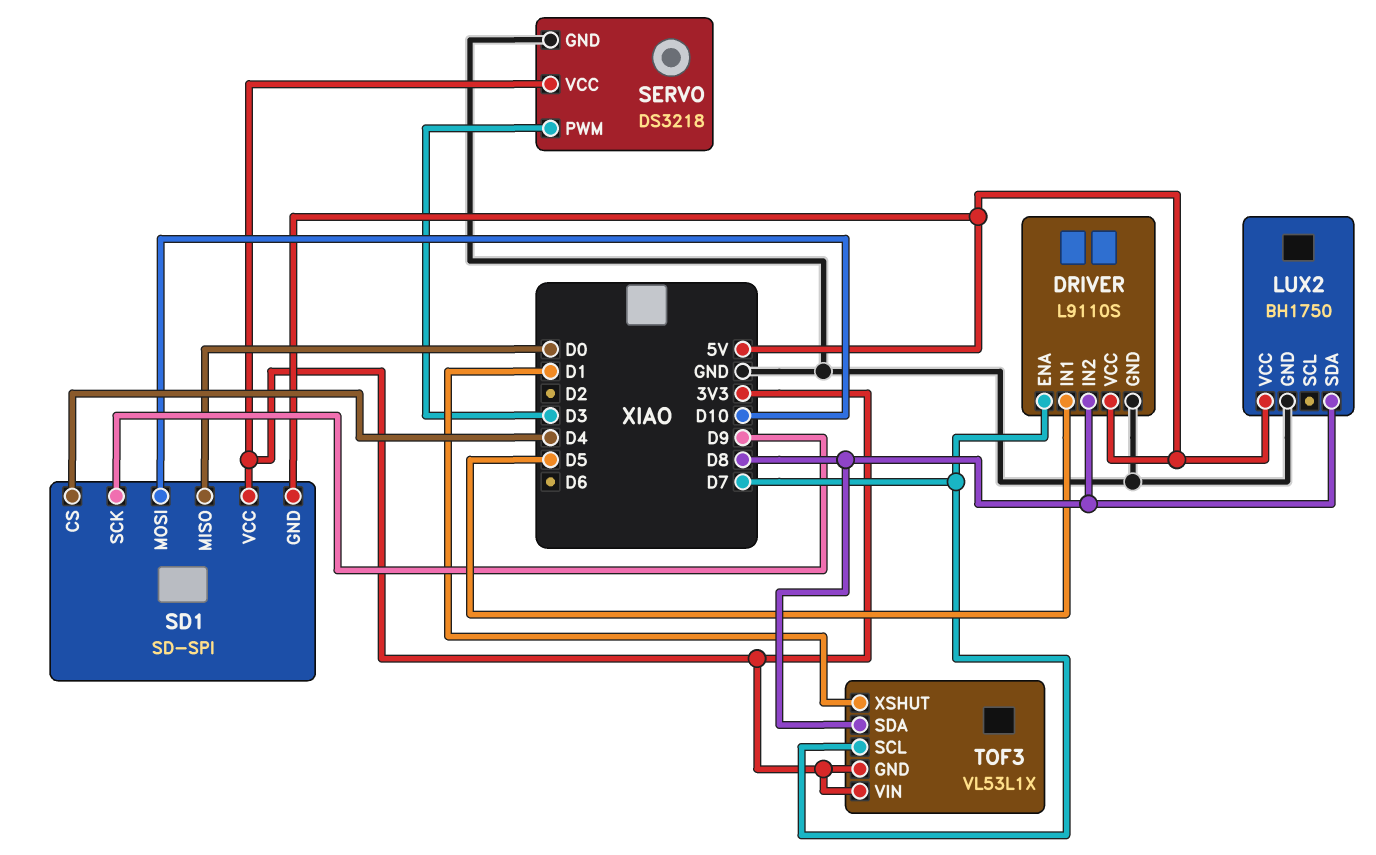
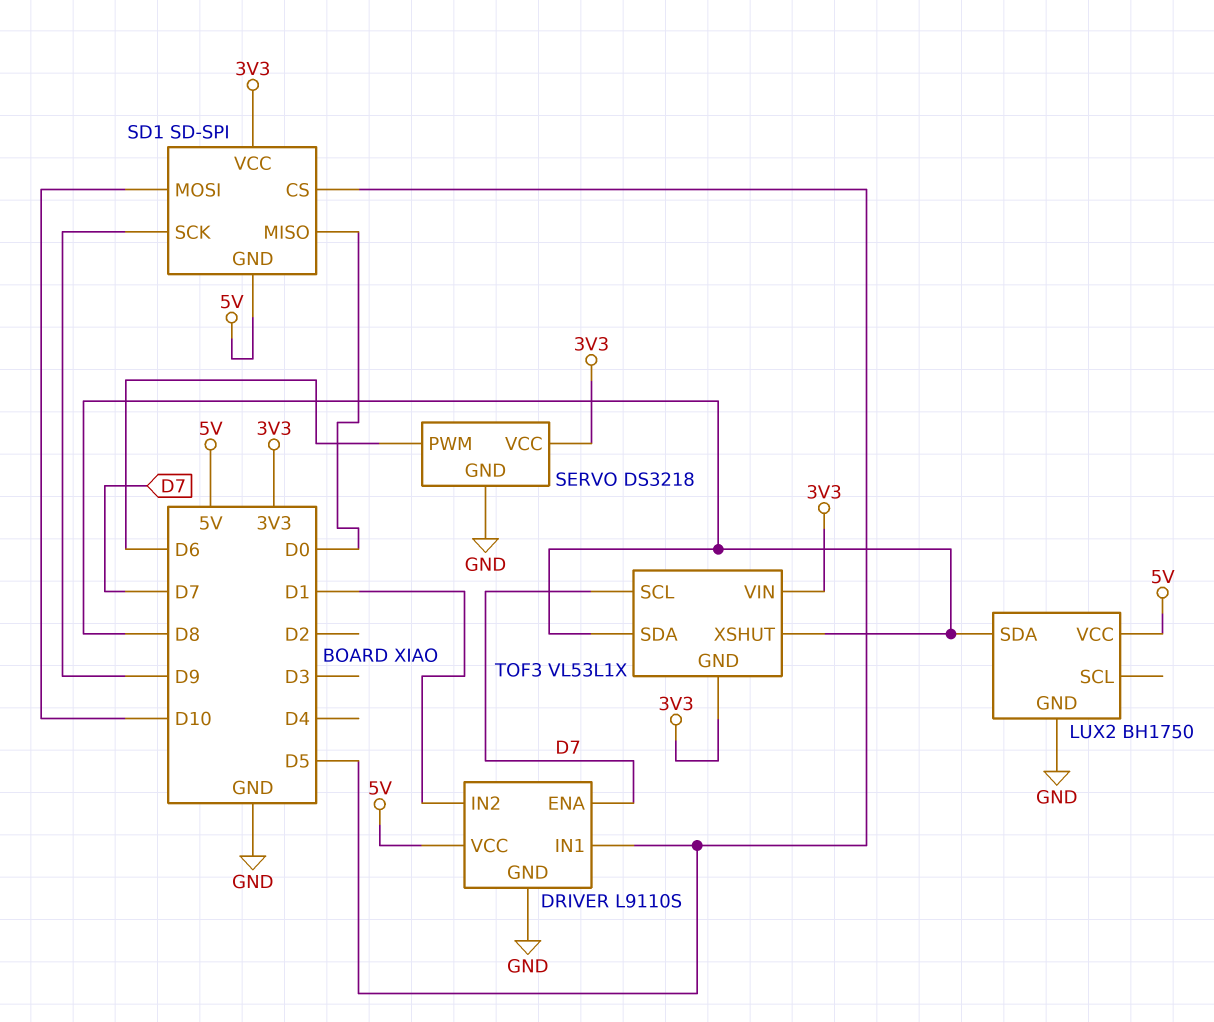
DRIVER pin IN2: D8 -> D1
SD1 pin CS: D4 -> D5
SERVO pin PWM: D3 -> D6
TOF3 pin XSHUT: D1 -> D8

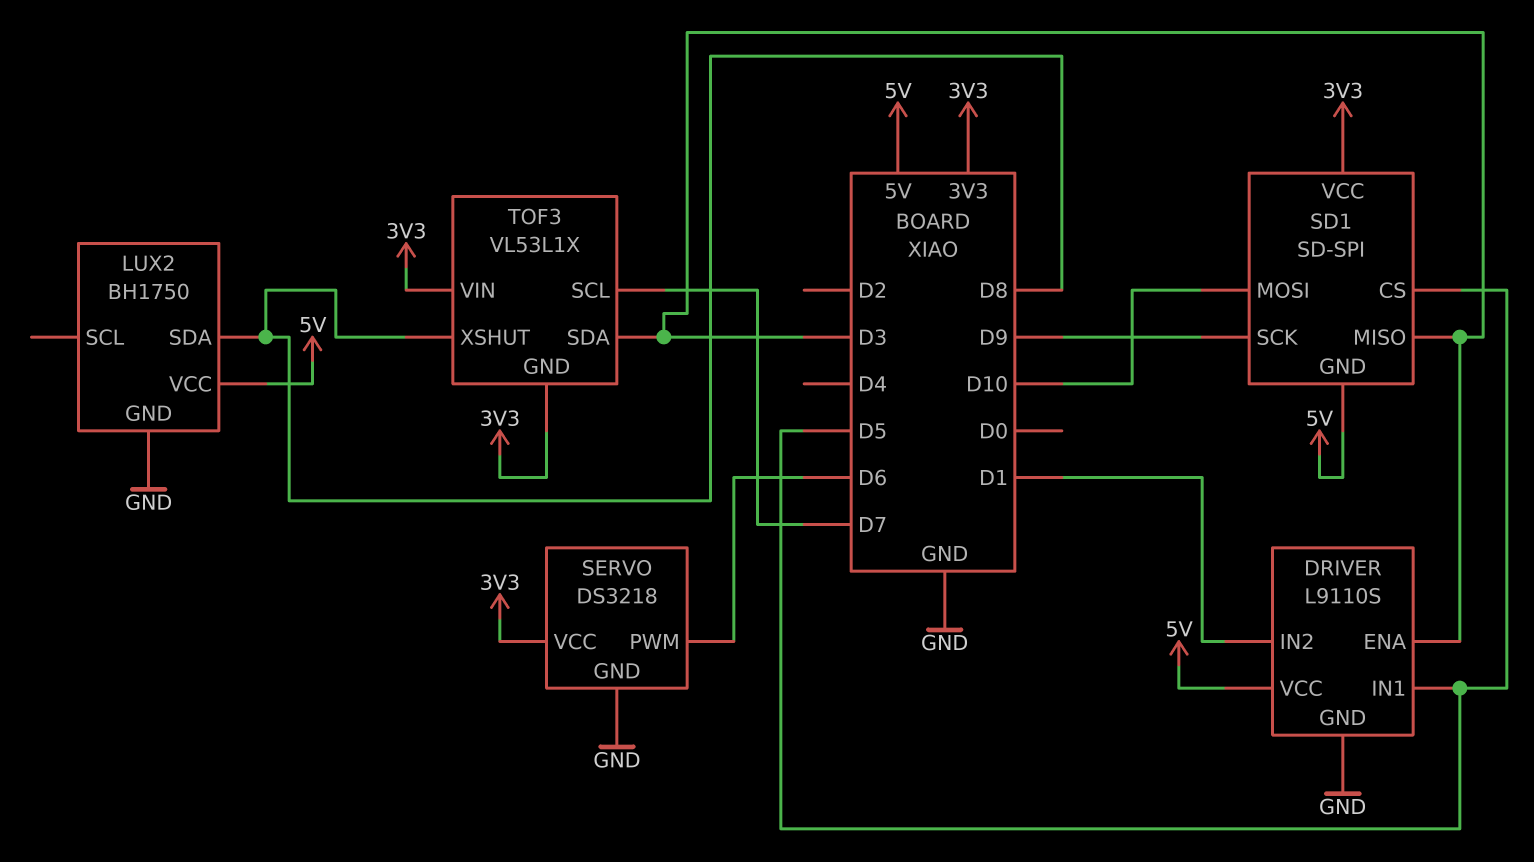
DRIVER pin ENA: D7 -> D3
SD1 pin MISO: D0 -> D3
TOF3 pin SDA: D8 -> D3

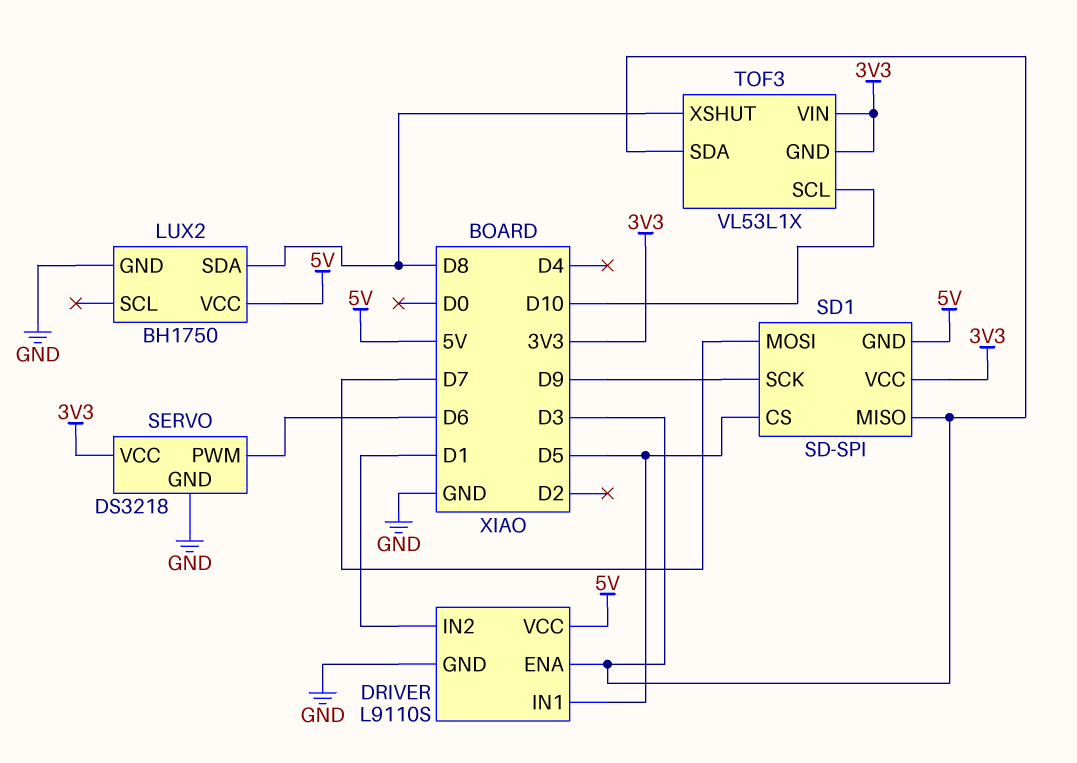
SD1 pin MOSI: D10 -> D7
TOF3 pin SCL: D7 -> D10

